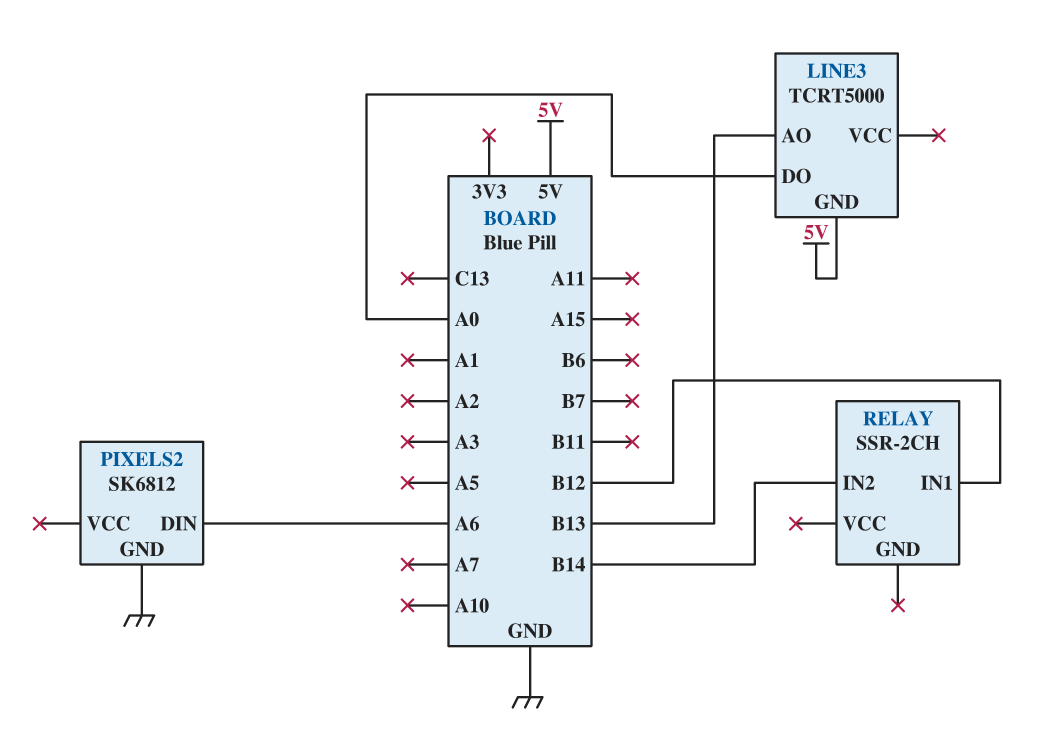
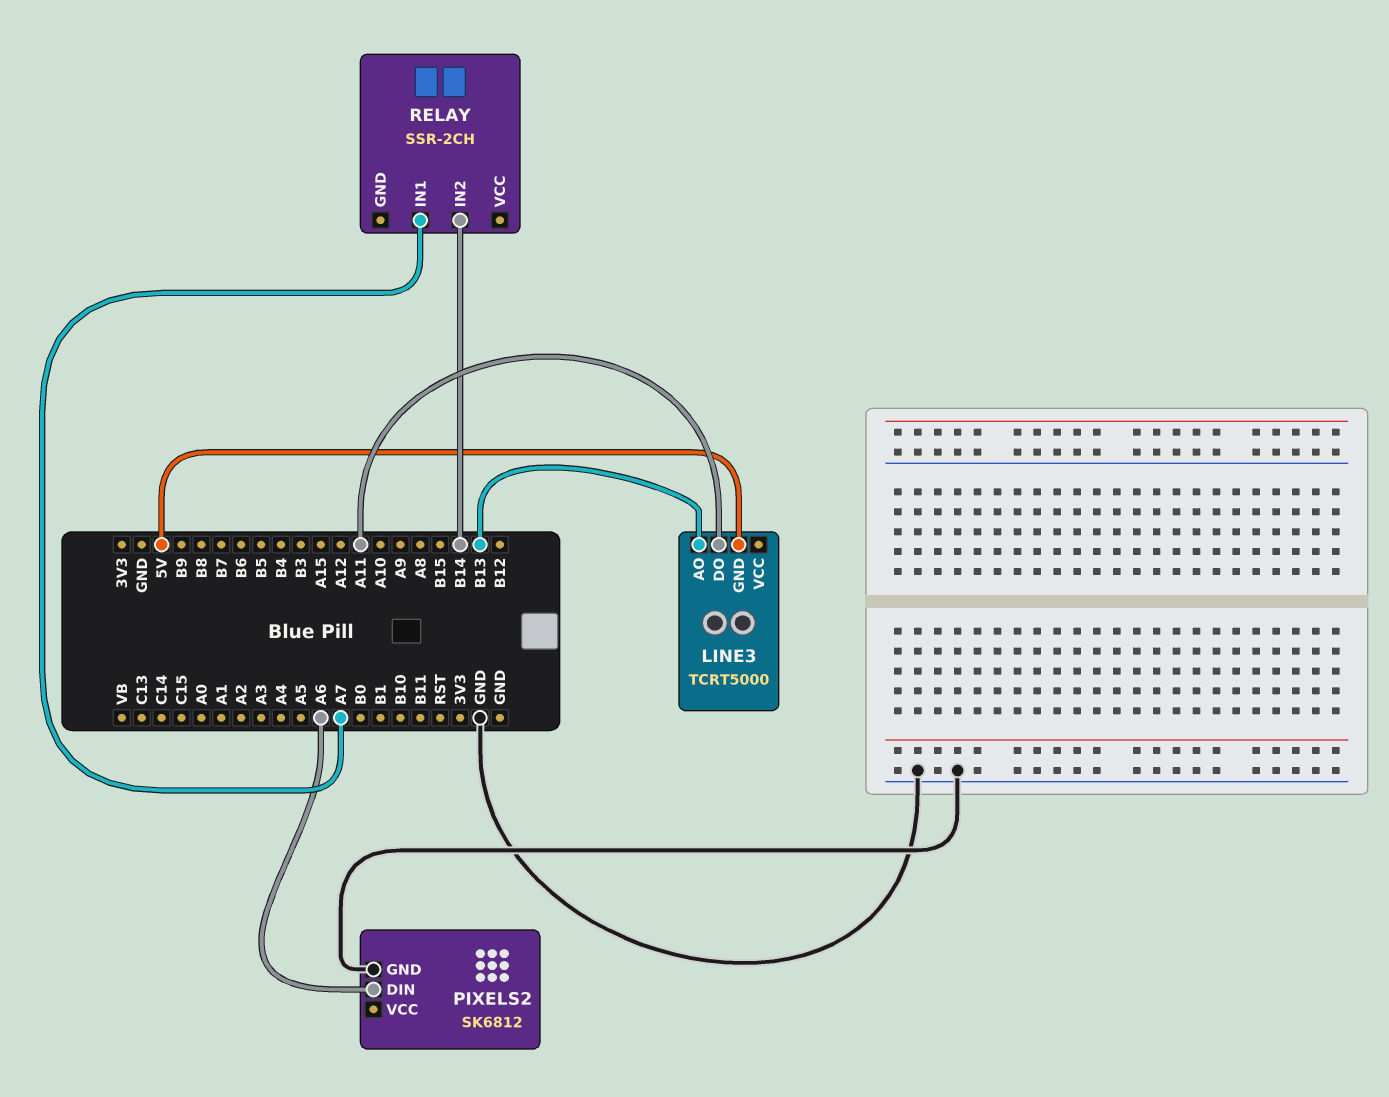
LINE3 pin DO: A0 -> A11
RELAY pin IN1: B12 -> A7

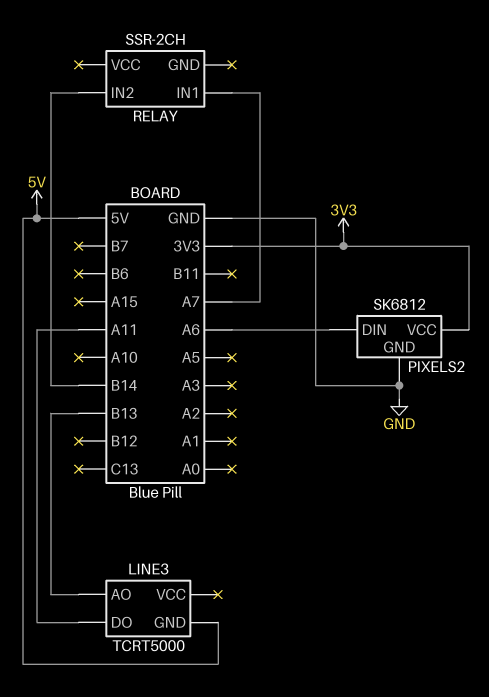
PIXELS2 pin VCC: none -> 3V3

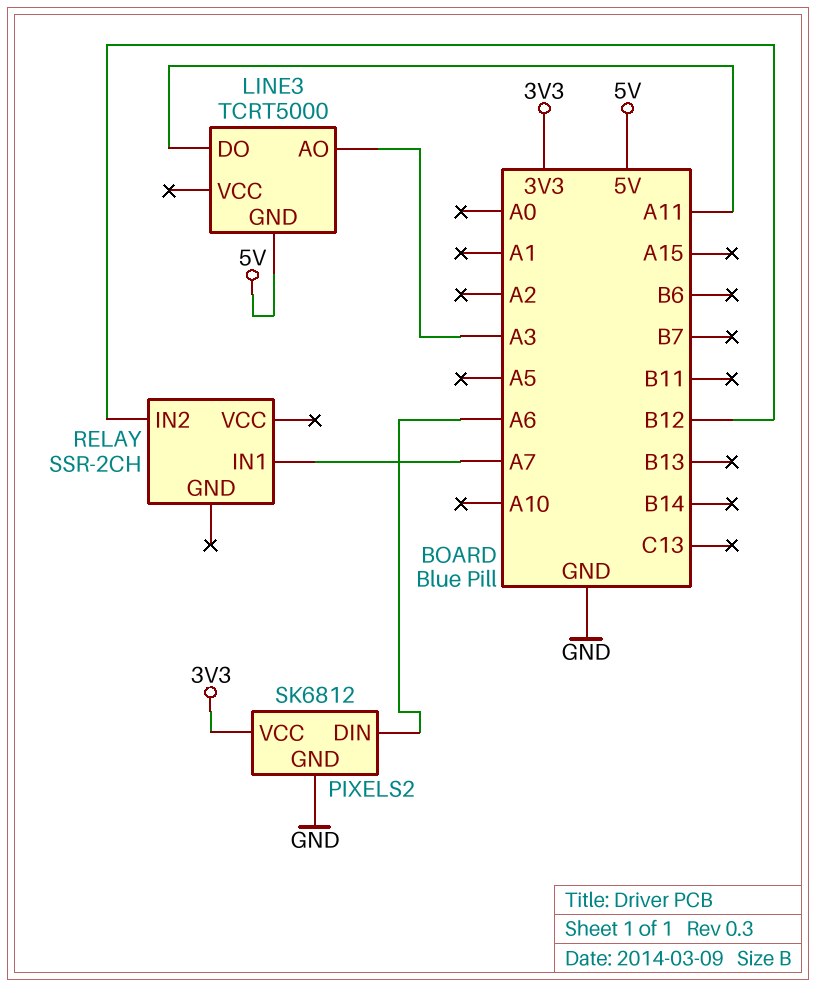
LINE3 pin AO: B13 -> A3
RELAY pin IN2: B14 -> B12

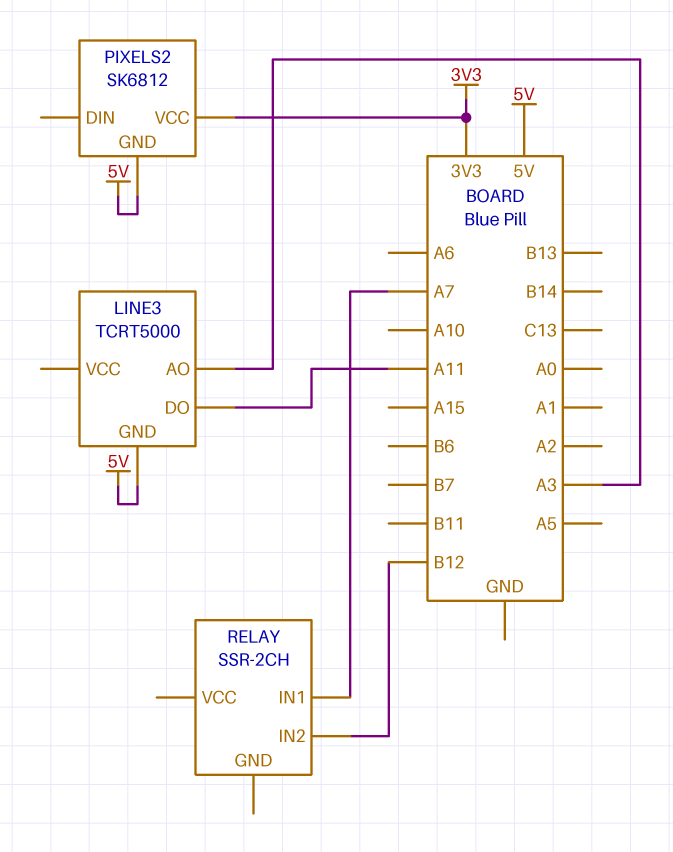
PIXELS2 pin DIN: A6 -> none
PIXELS2 pin GND: GND -> 5V

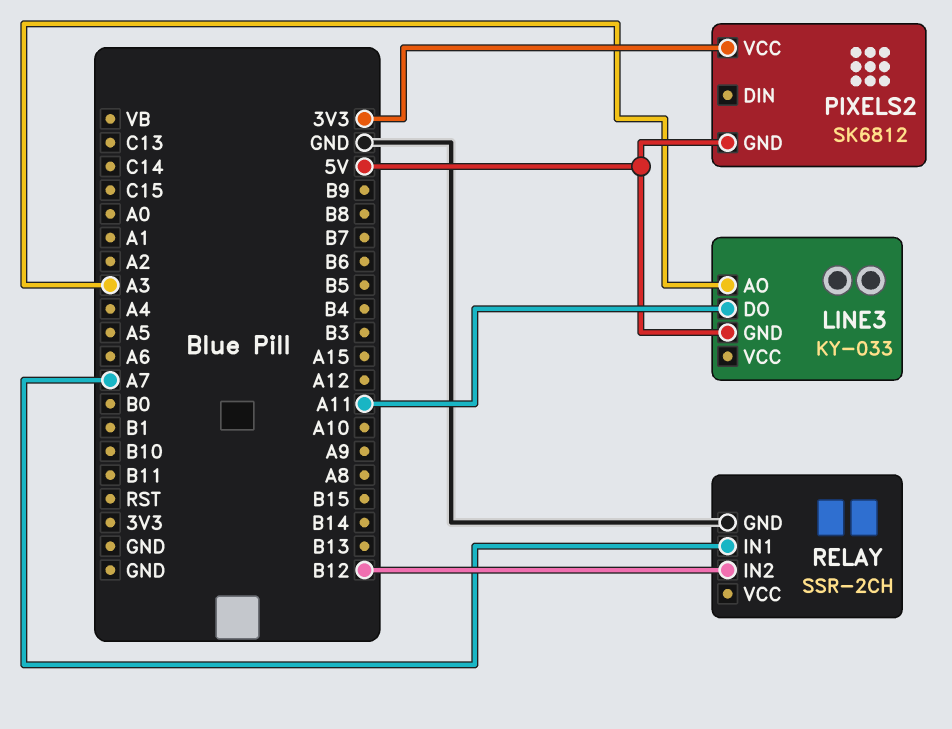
LINE3: TCRT5000 -> KY-033
RELAY pin GND: none -> GND

